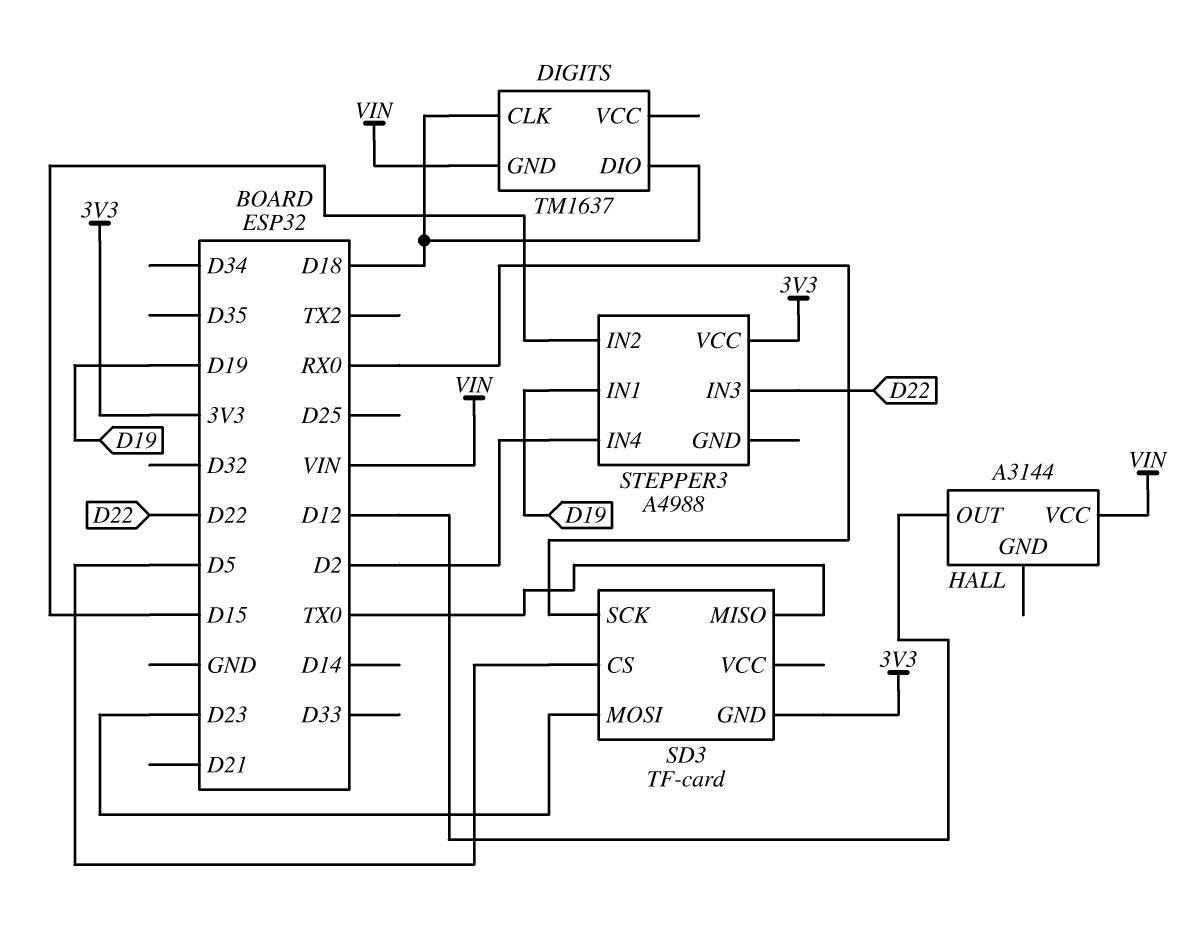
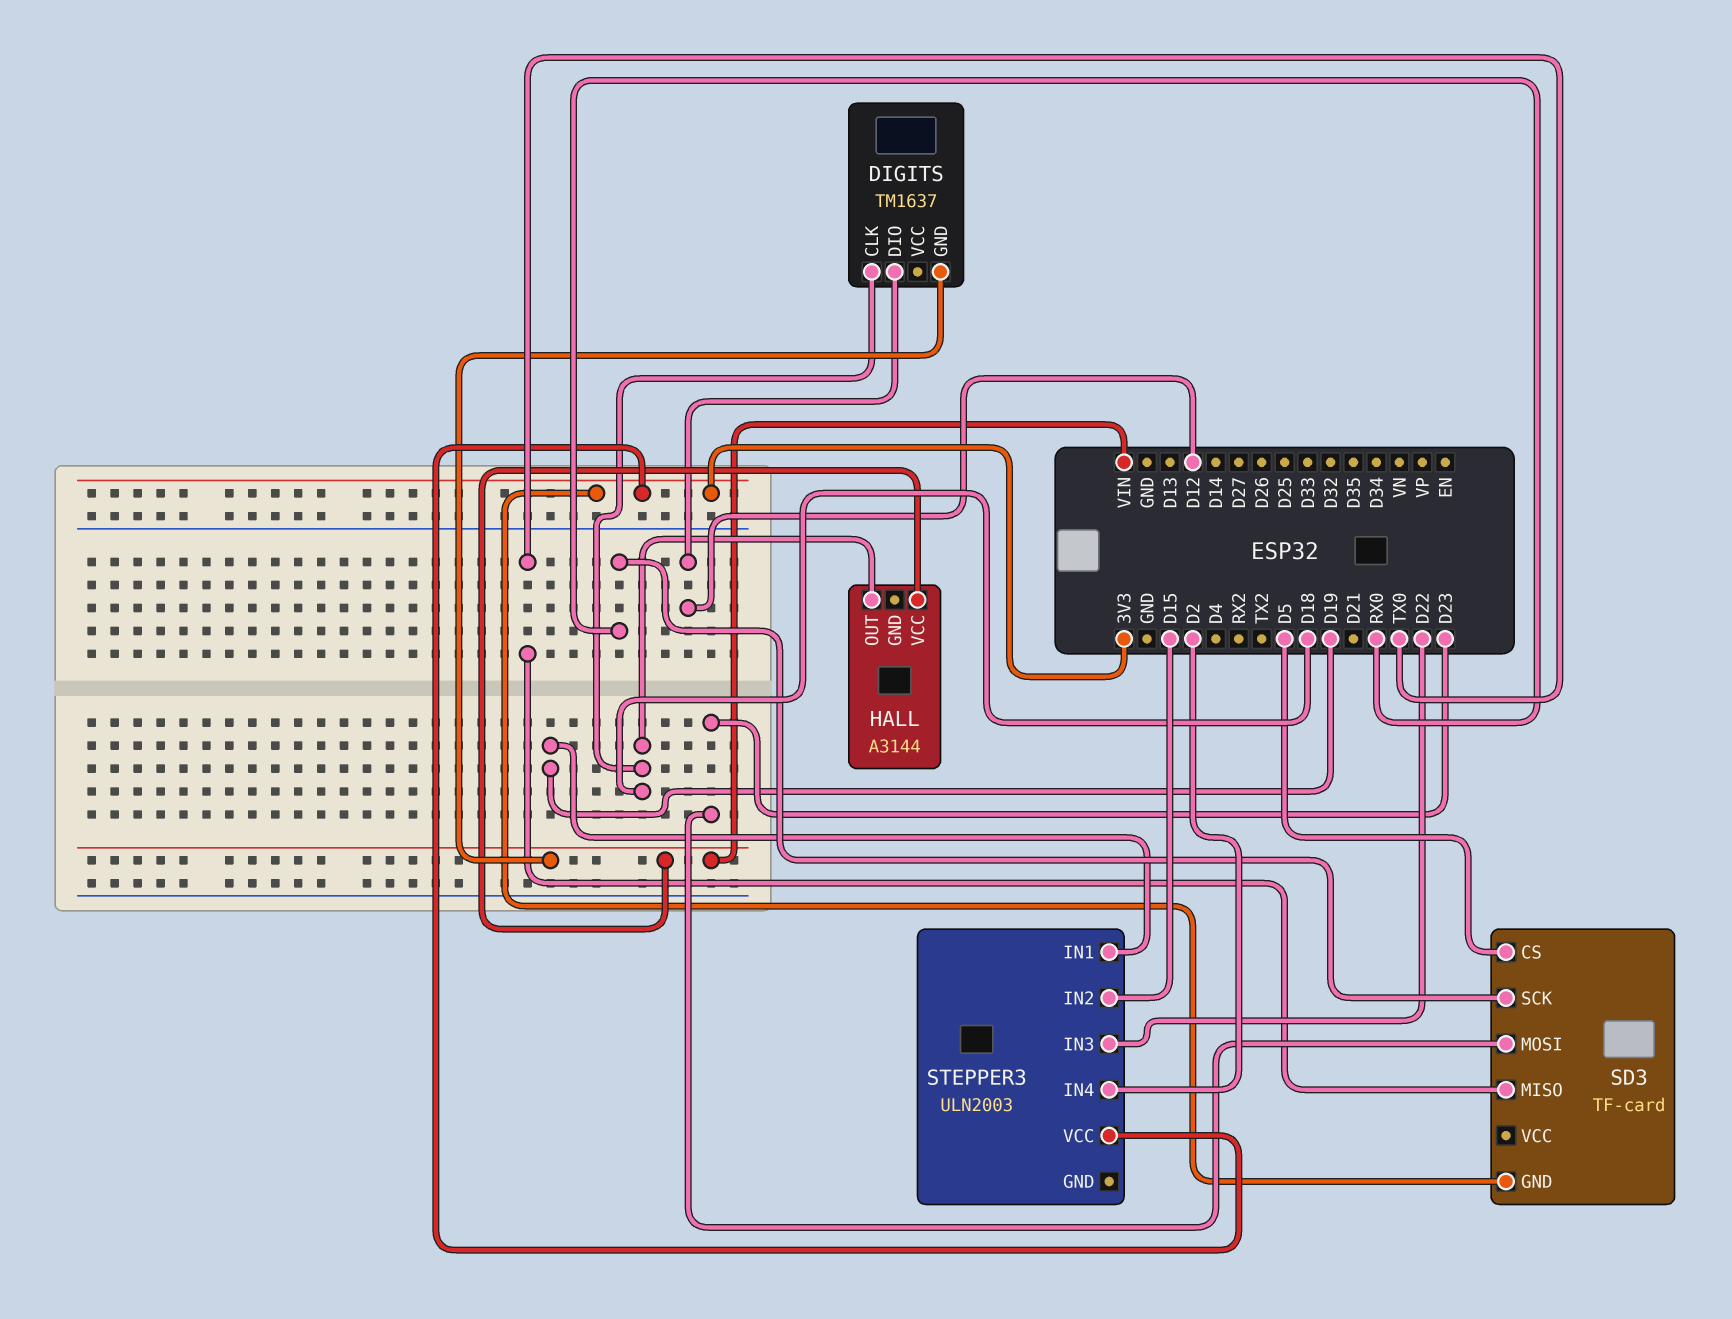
DIGITS pin DIO: D18 -> D12
HALL pin OUT: D12 -> D18
STEPPER3: A4988 -> ULN2003

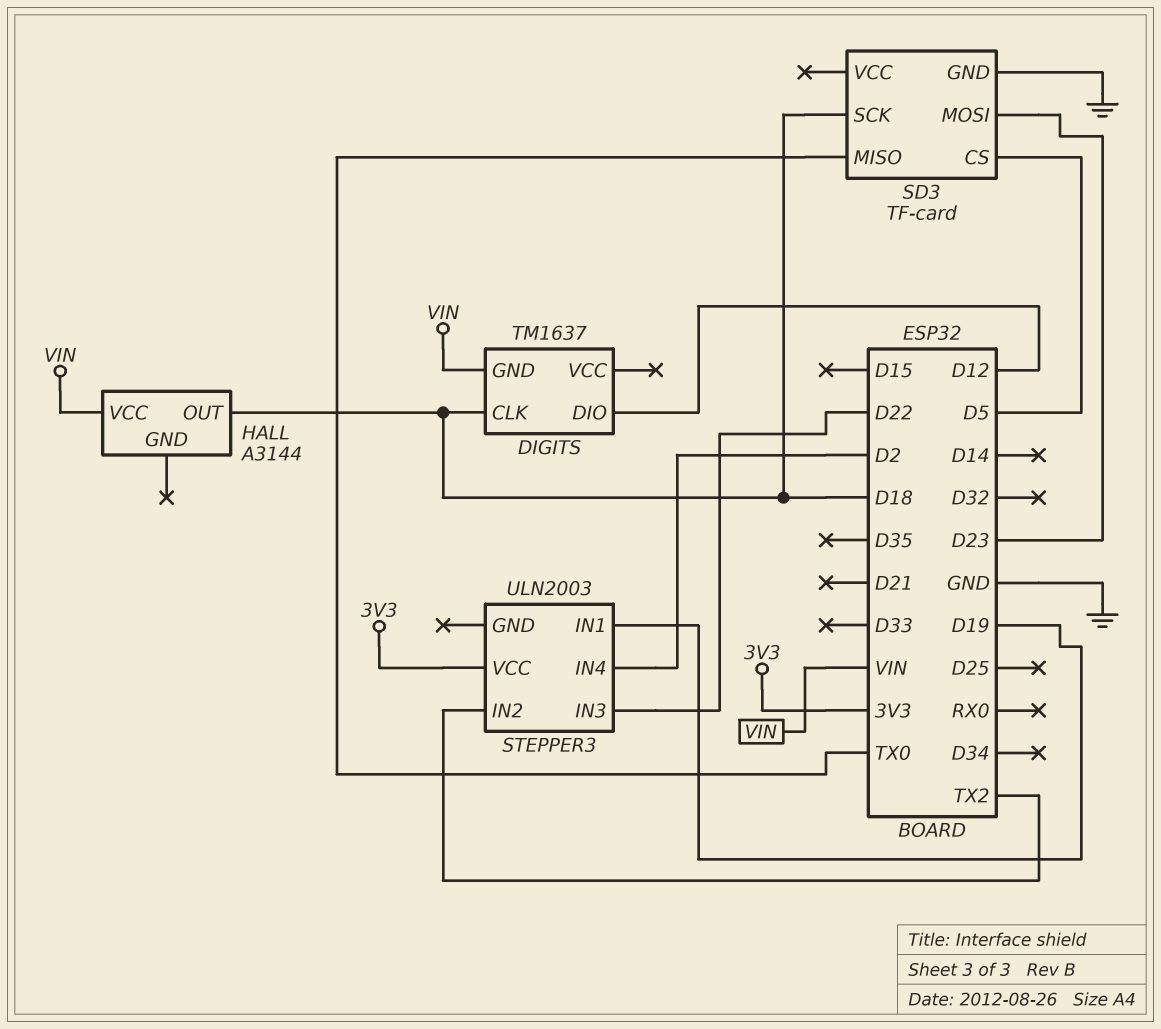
SD3 pin GND: 3V3 -> GND
SD3 pin SCK: RX0 -> D18
STEPPER3 pin IN2: D15 -> TX2

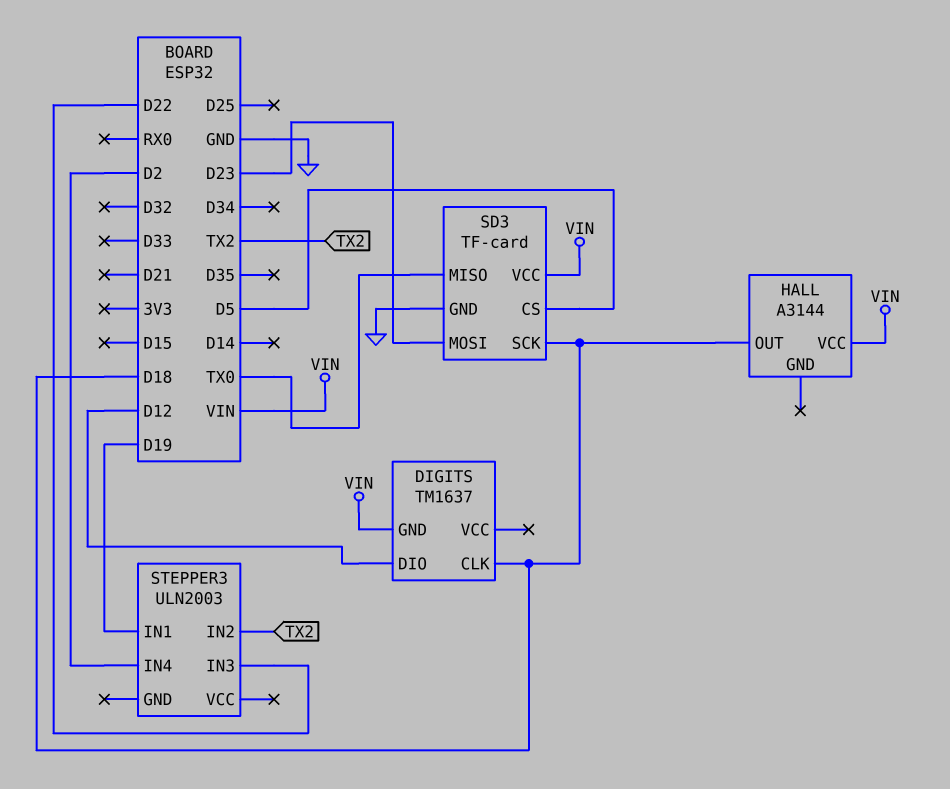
SD3 pin VCC: none -> VIN
STEPPER3 pin VCC: 3V3 -> none

